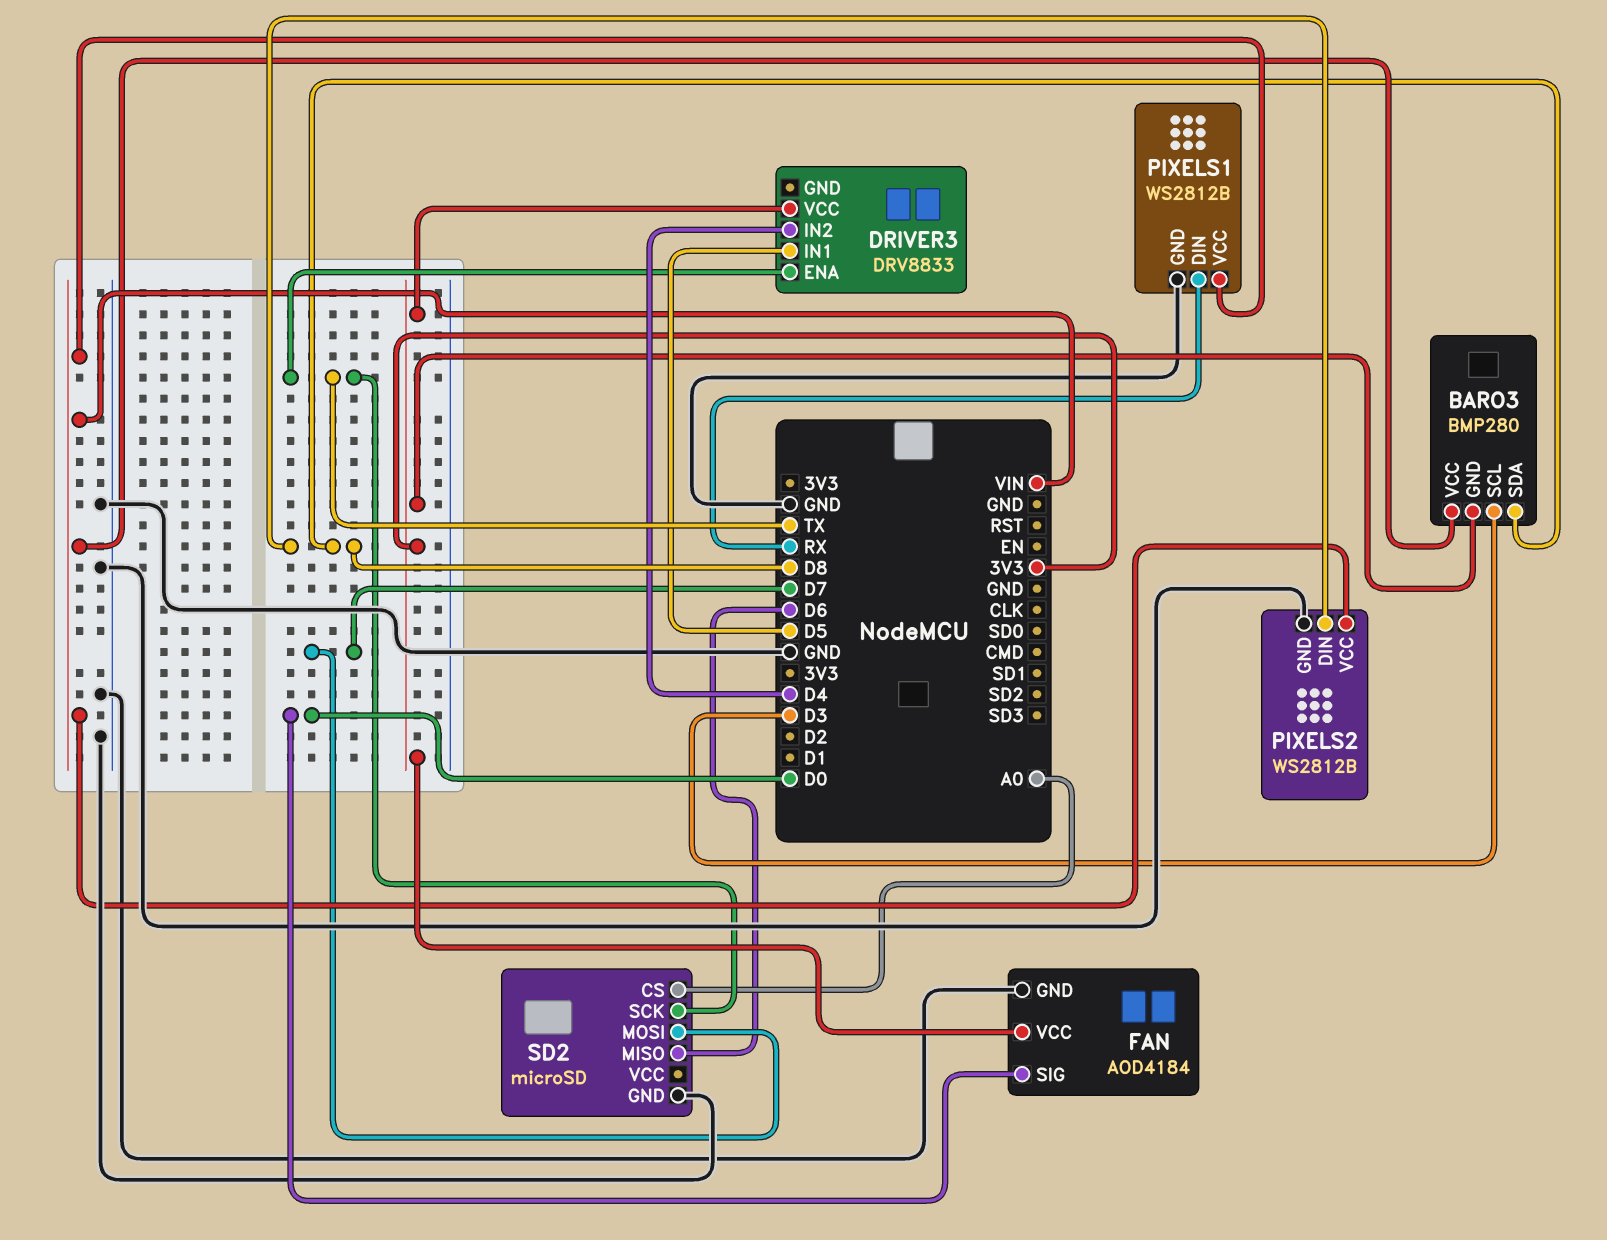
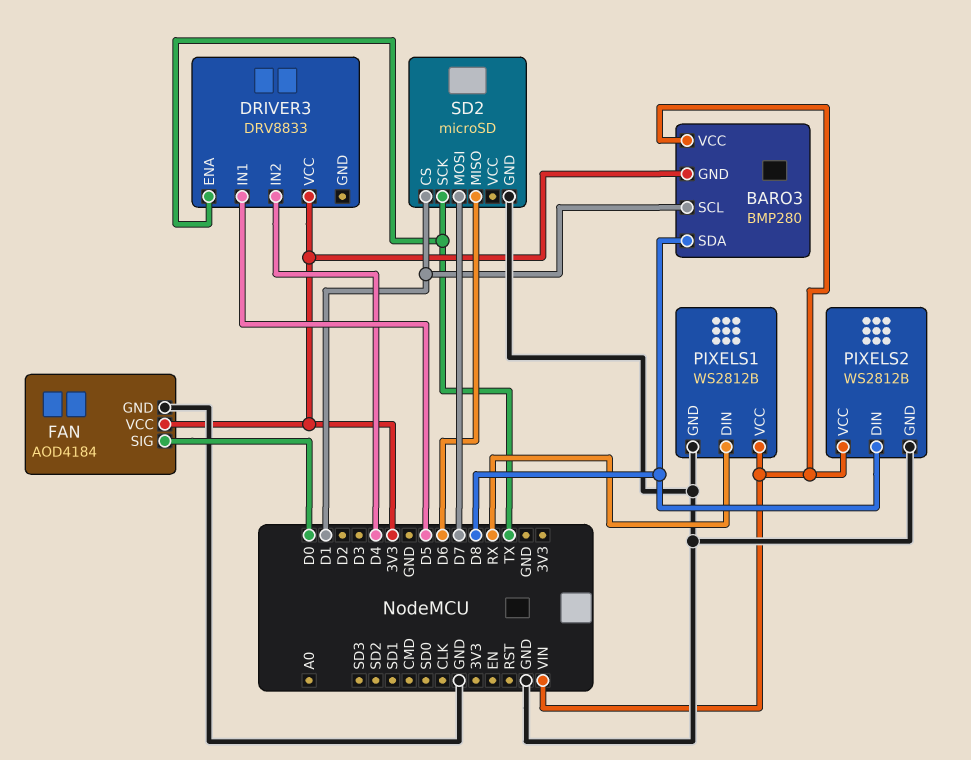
BARO3 pin SCL: D3 -> D1
SD2 pin CS: A0 -> D1

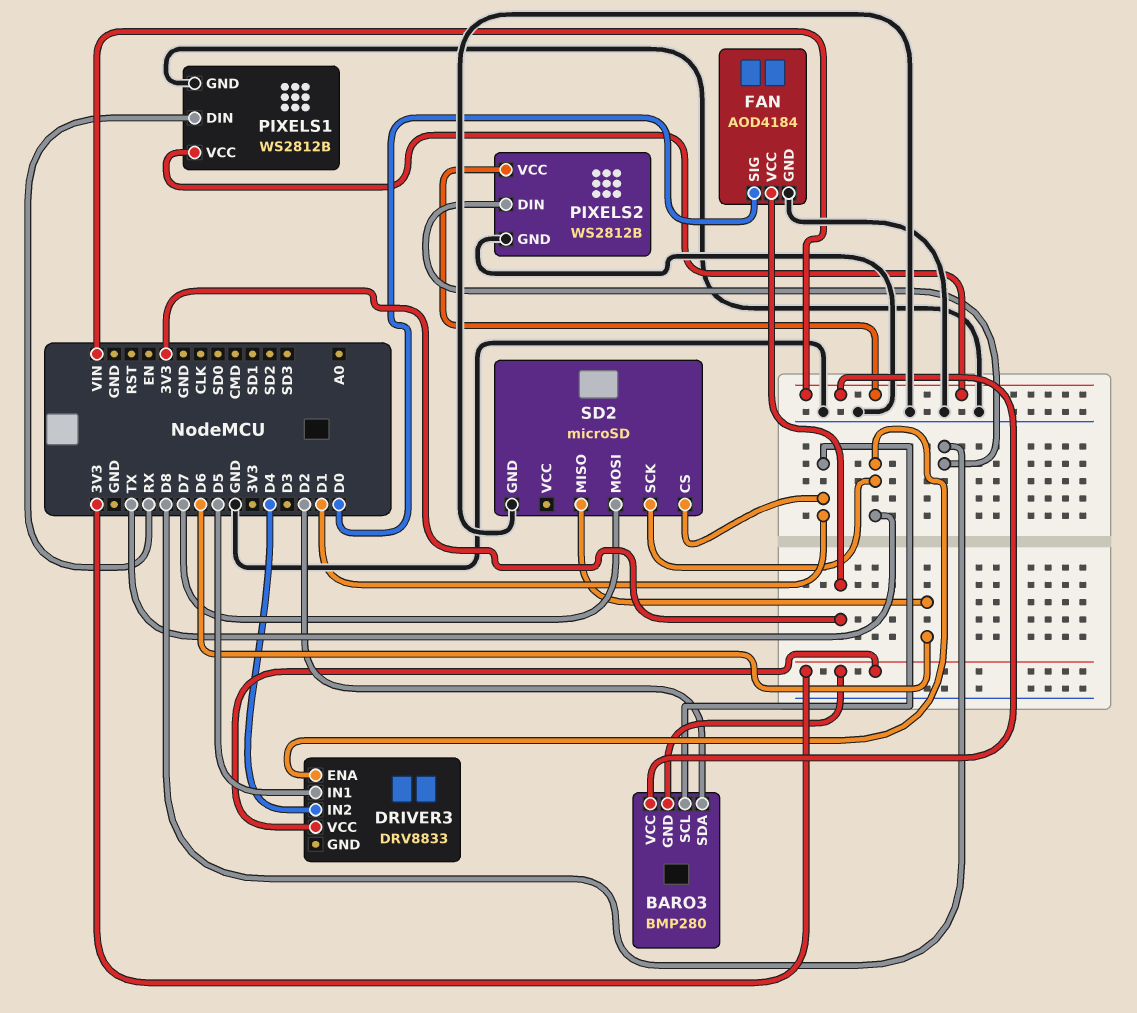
BARO3 pin SDA: D8 -> D2

